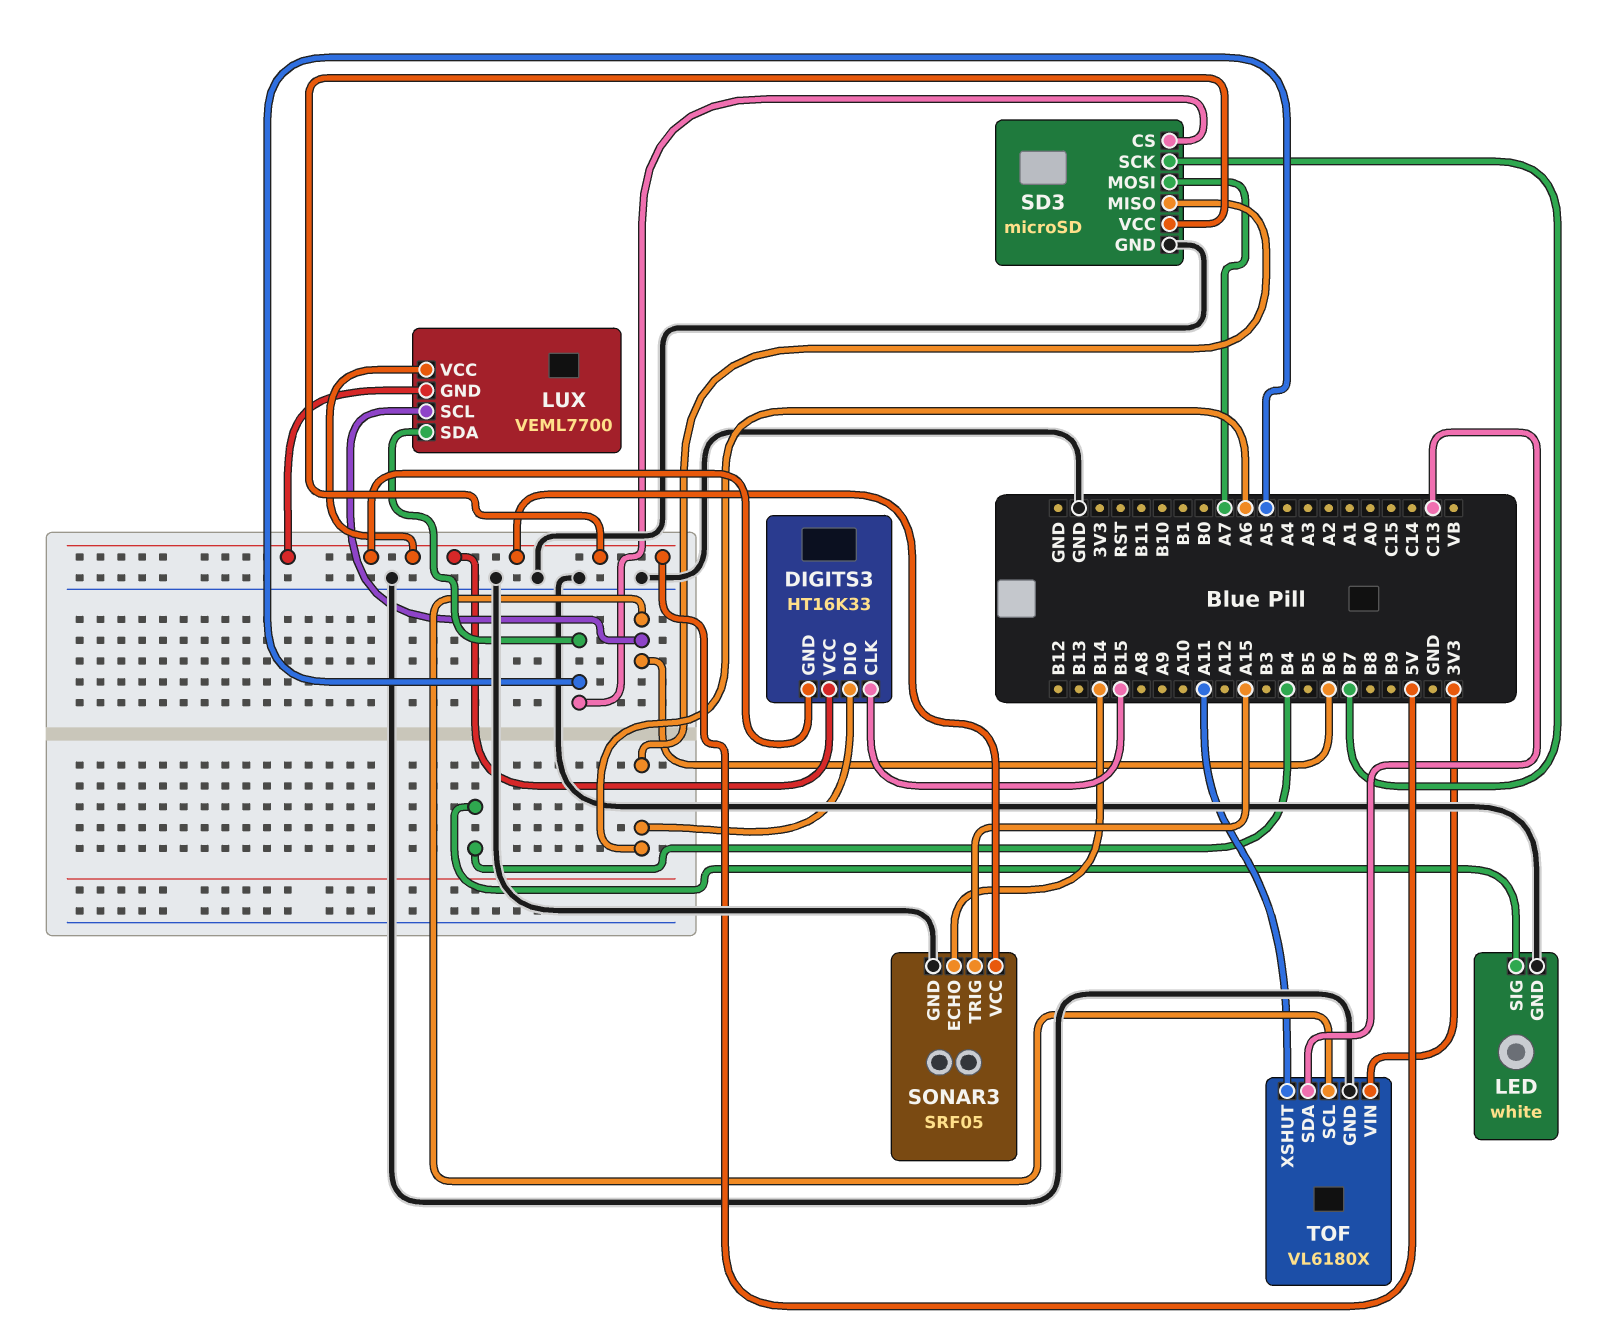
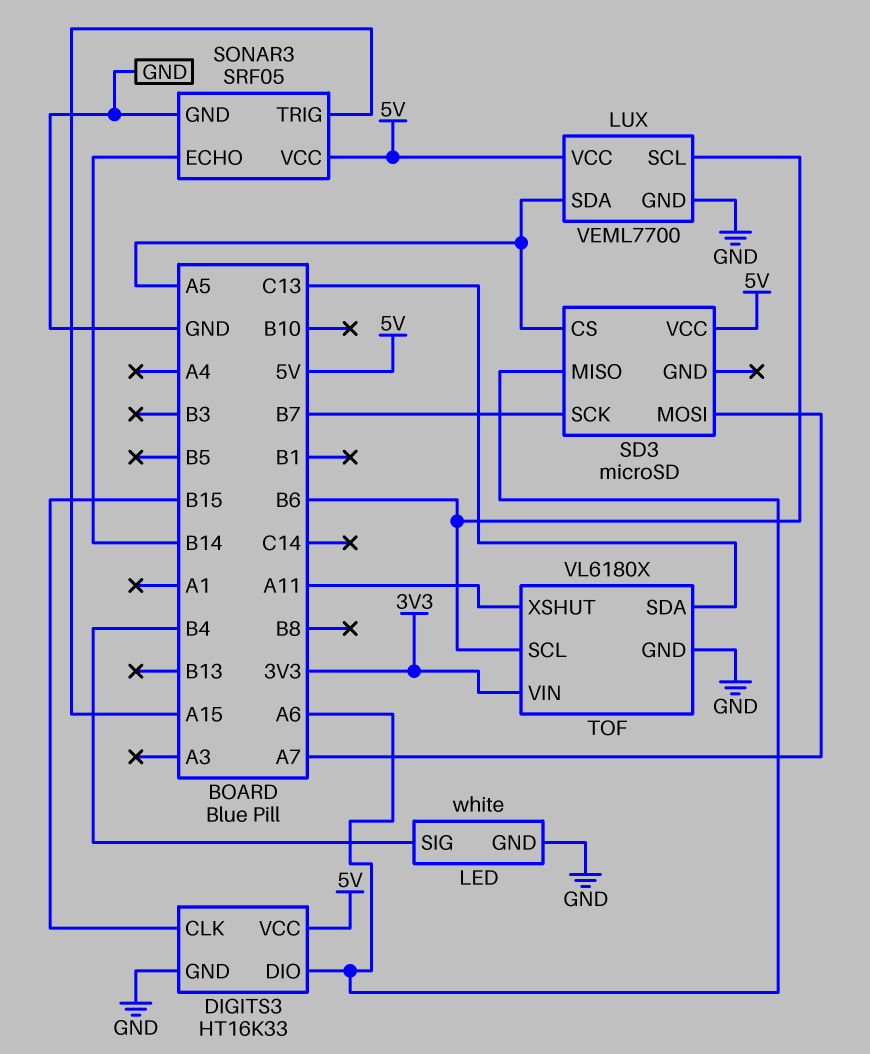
DIGITS3 pin GND: 5V -> GND
LUX pin GND: 5V -> GND
SD3 pin GND: GND -> none

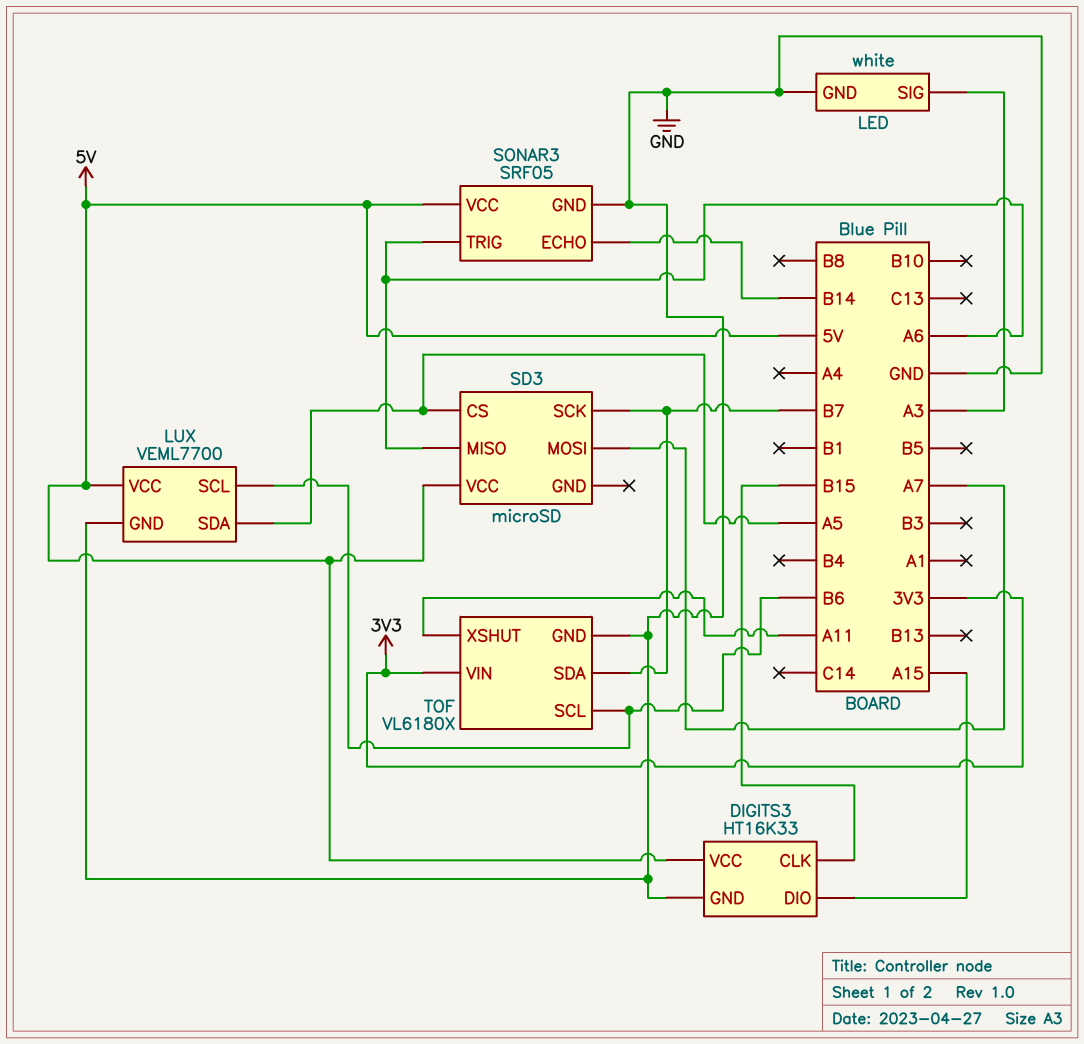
DIGITS3 pin DIO: A6 -> A15
LED pin SIG: B4 -> A3
SONAR3 pin TRIG: A15 -> A6
TOF pin SDA: C13 -> B7

